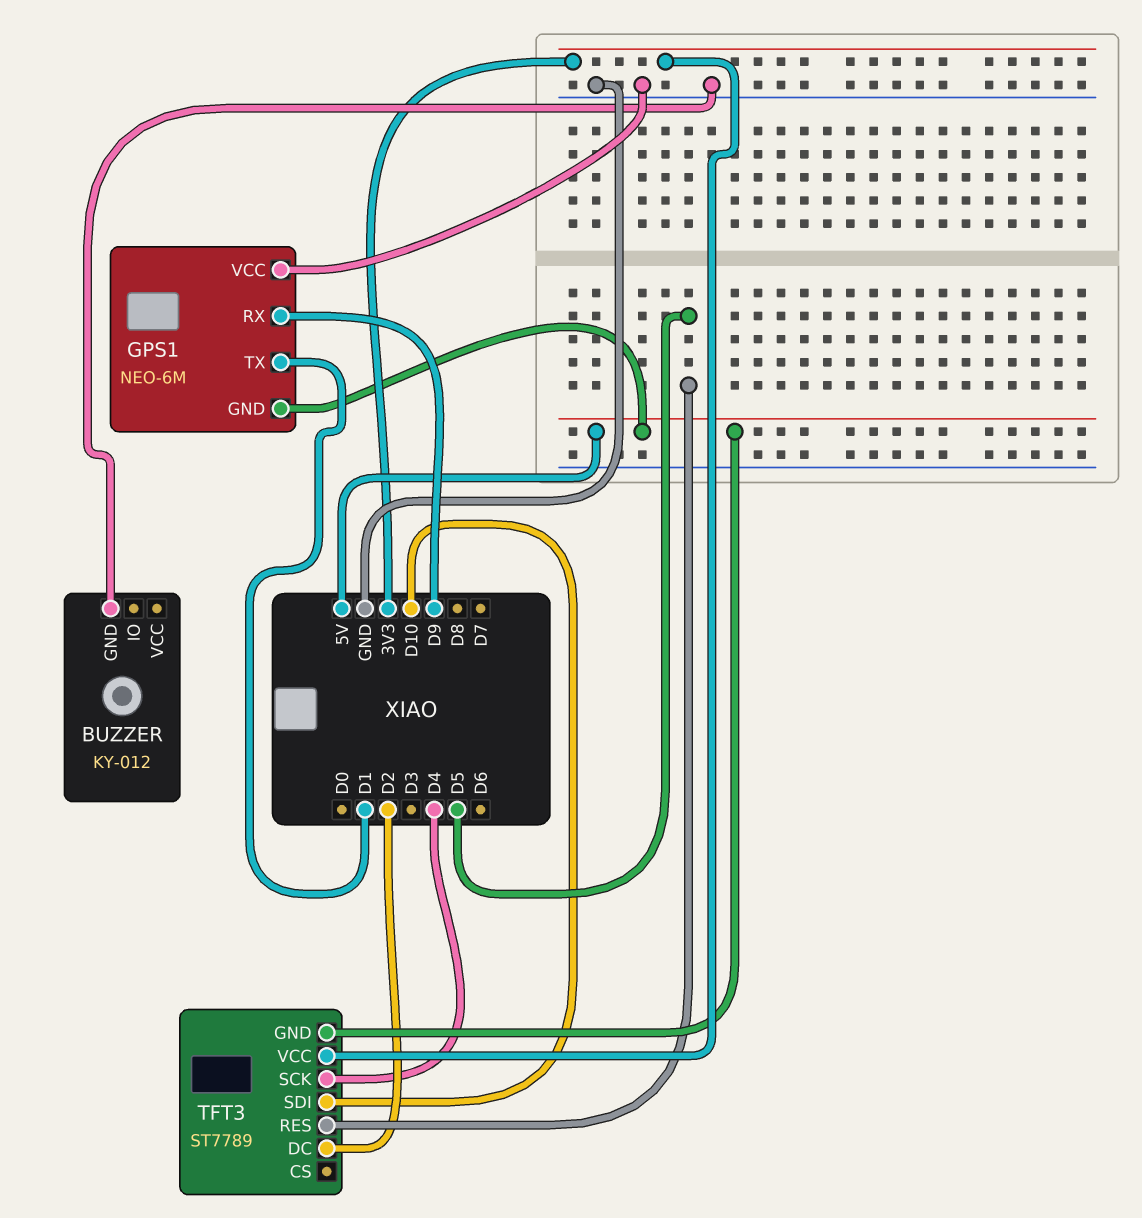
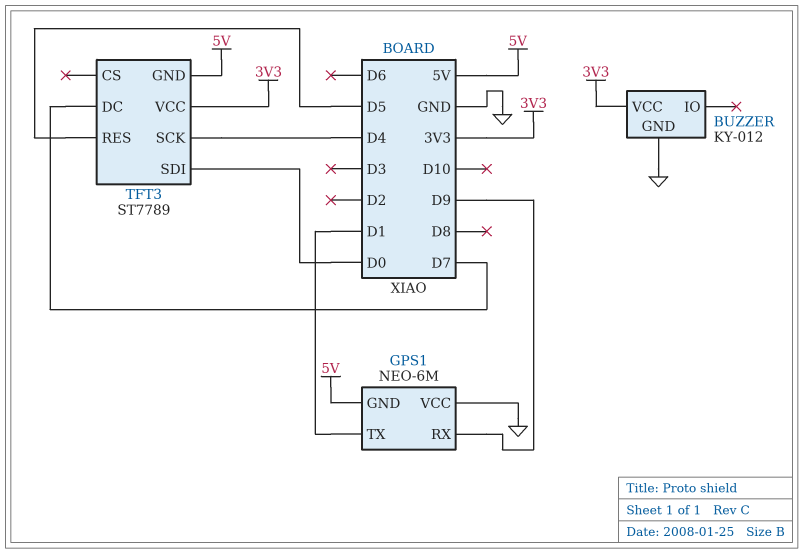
BUZZER pin VCC: none -> 3V3
TFT3 pin DC: D2 -> D7
TFT3 pin SDI: D10 -> D0

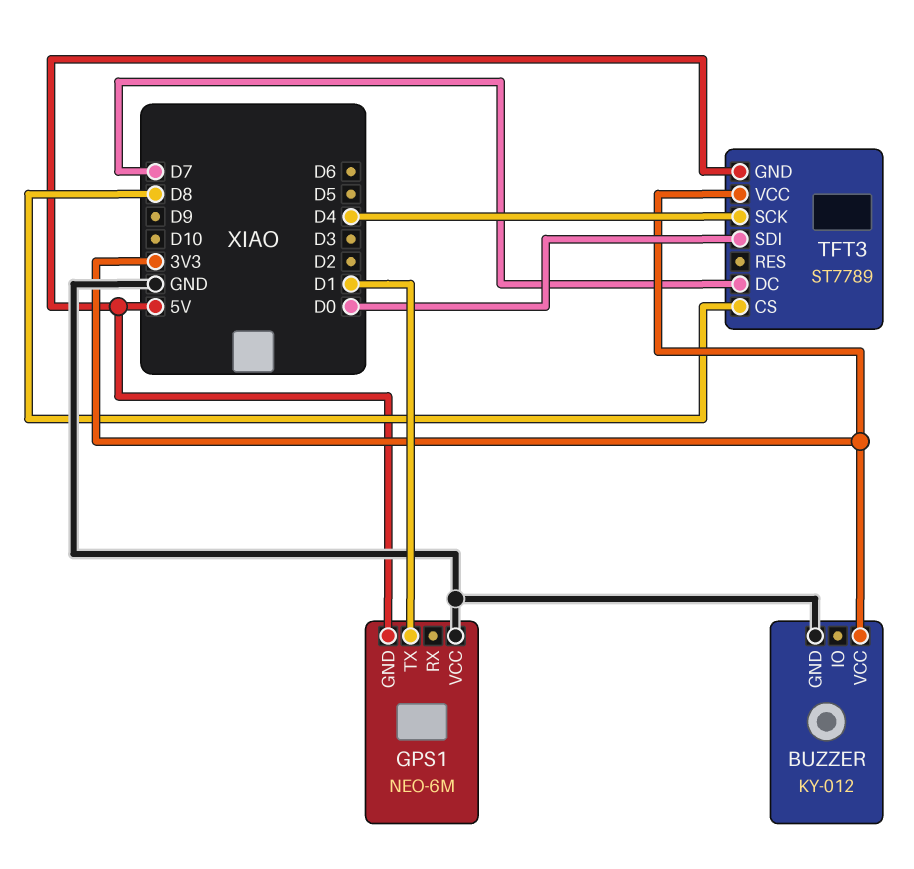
GPS1 pin RX: D9 -> none
TFT3 pin CS: none -> D8
TFT3 pin RES: D5 -> none

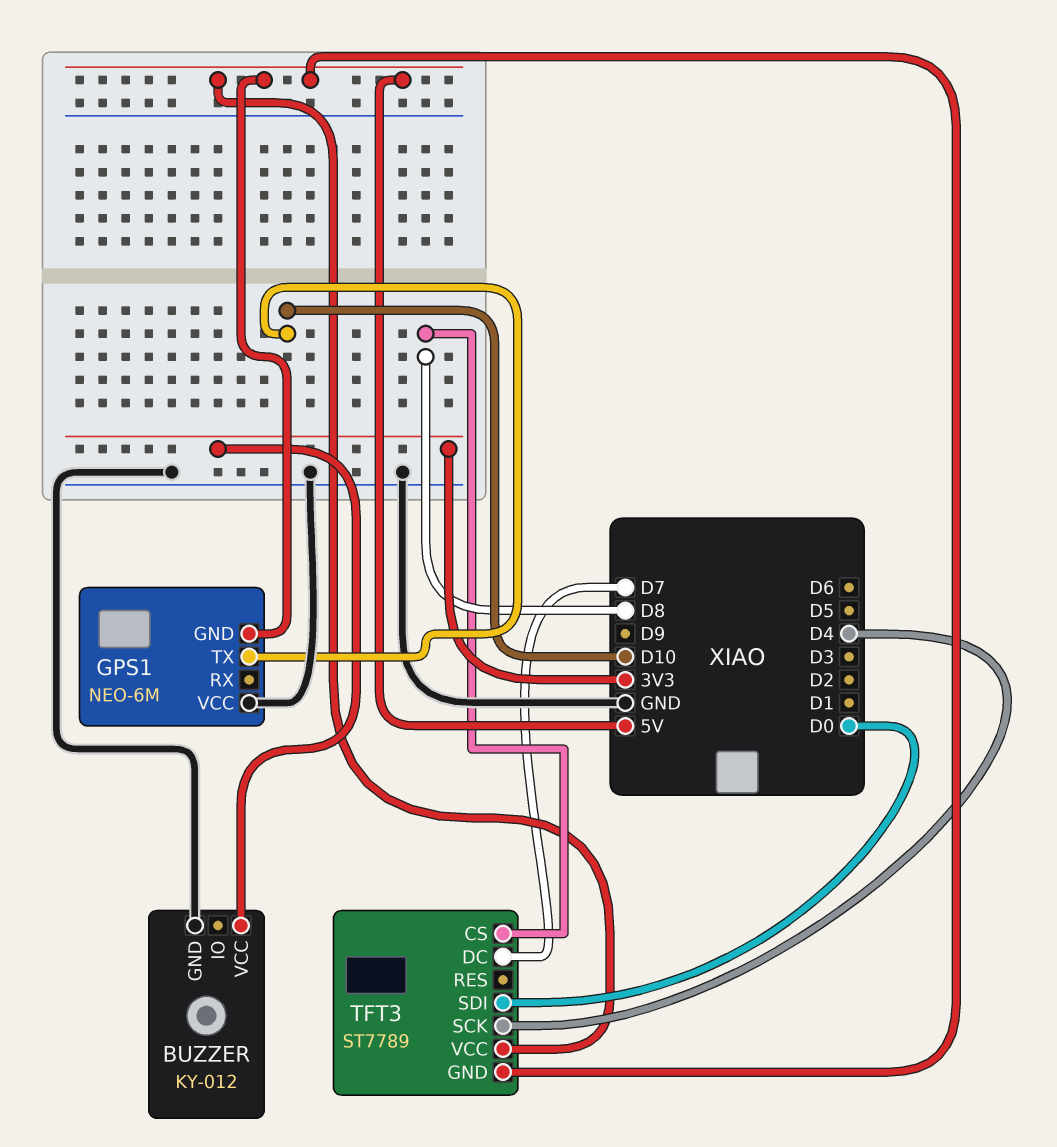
GPS1 pin TX: D1 -> D10
TFT3 pin VCC: 3V3 -> 5V

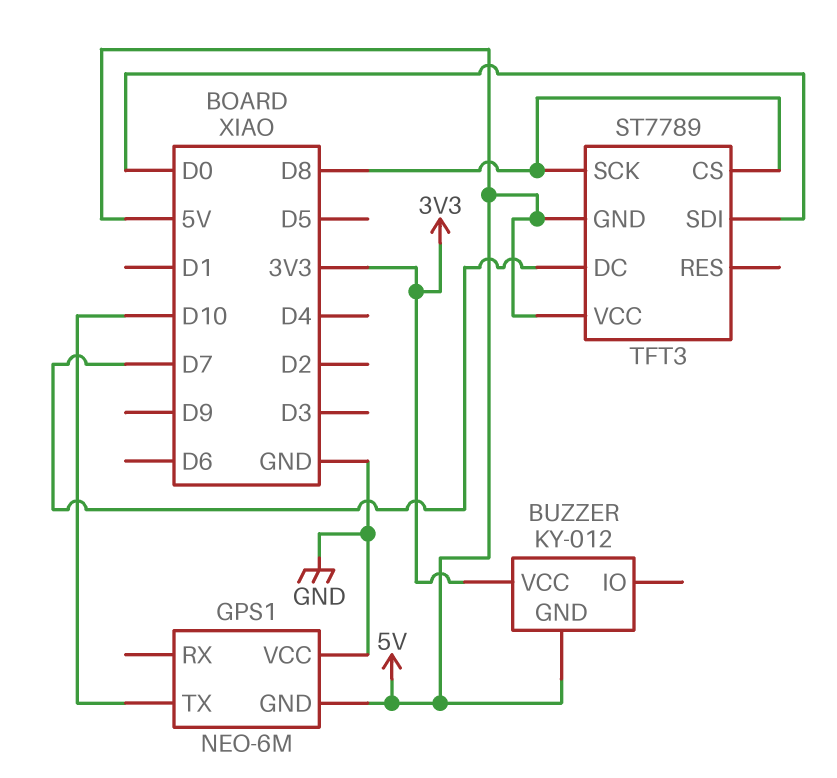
BUZZER pin GND: GND -> 5V
TFT3 pin SCK: D4 -> D8

